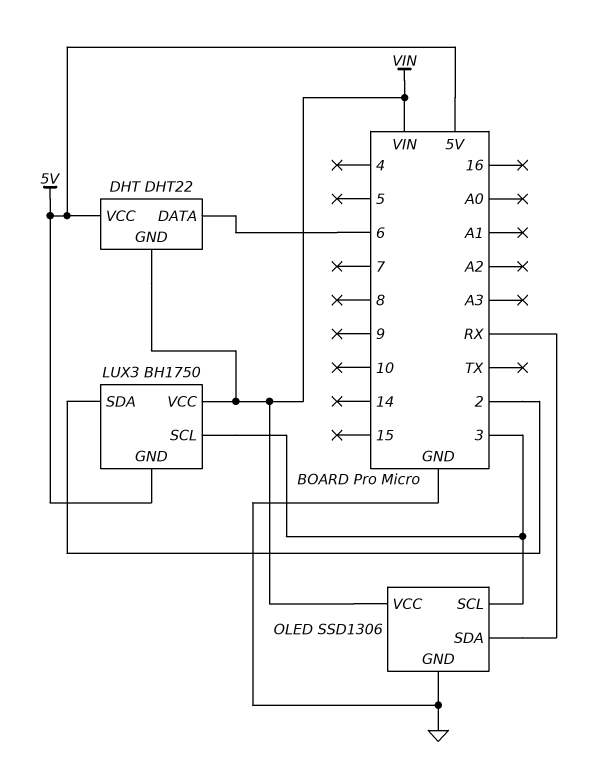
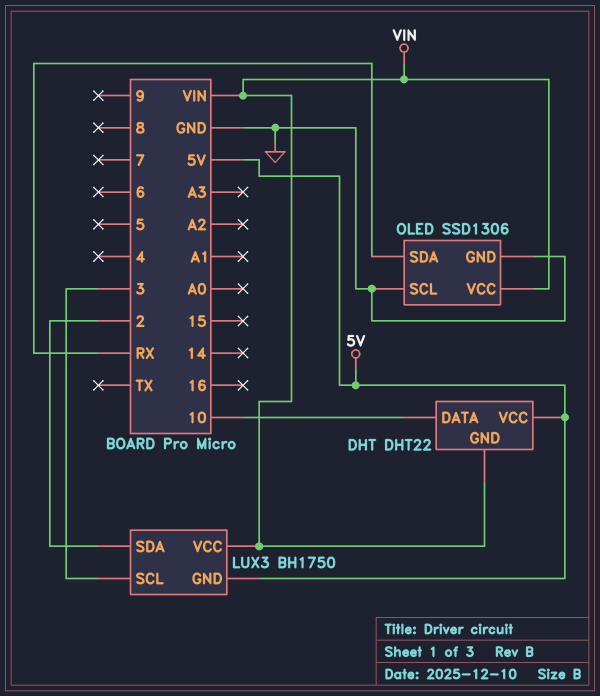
DHT pin DATA: 6 -> 10
OLED pin SCL: 3 -> GND

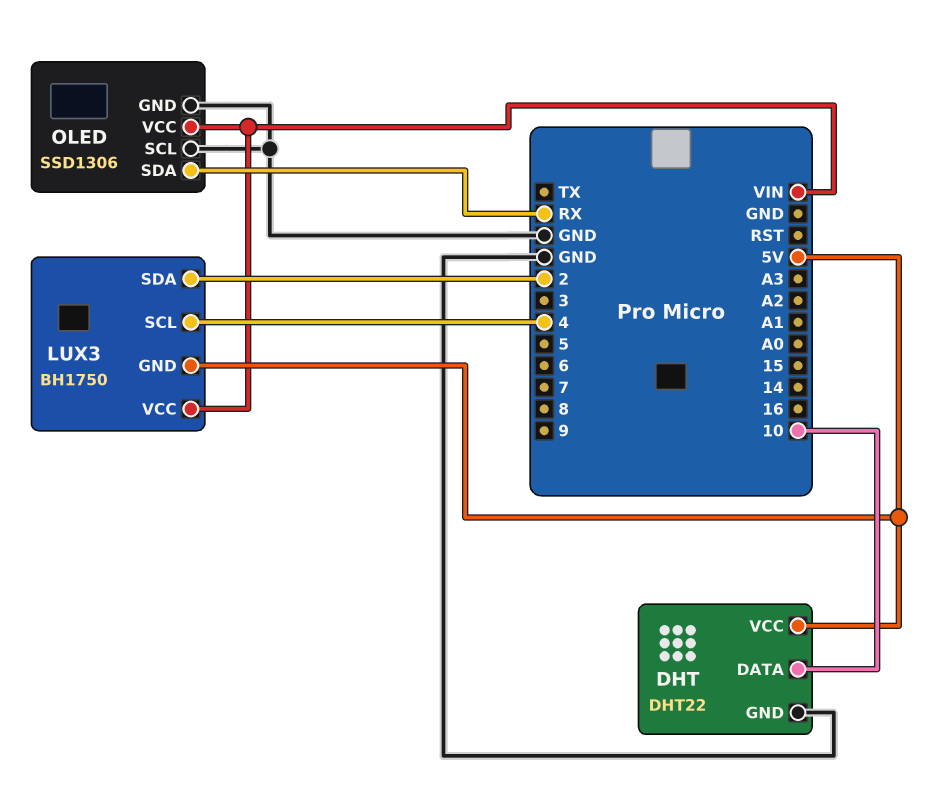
DHT pin GND: VIN -> GND
LUX3 pin SCL: 3 -> 4

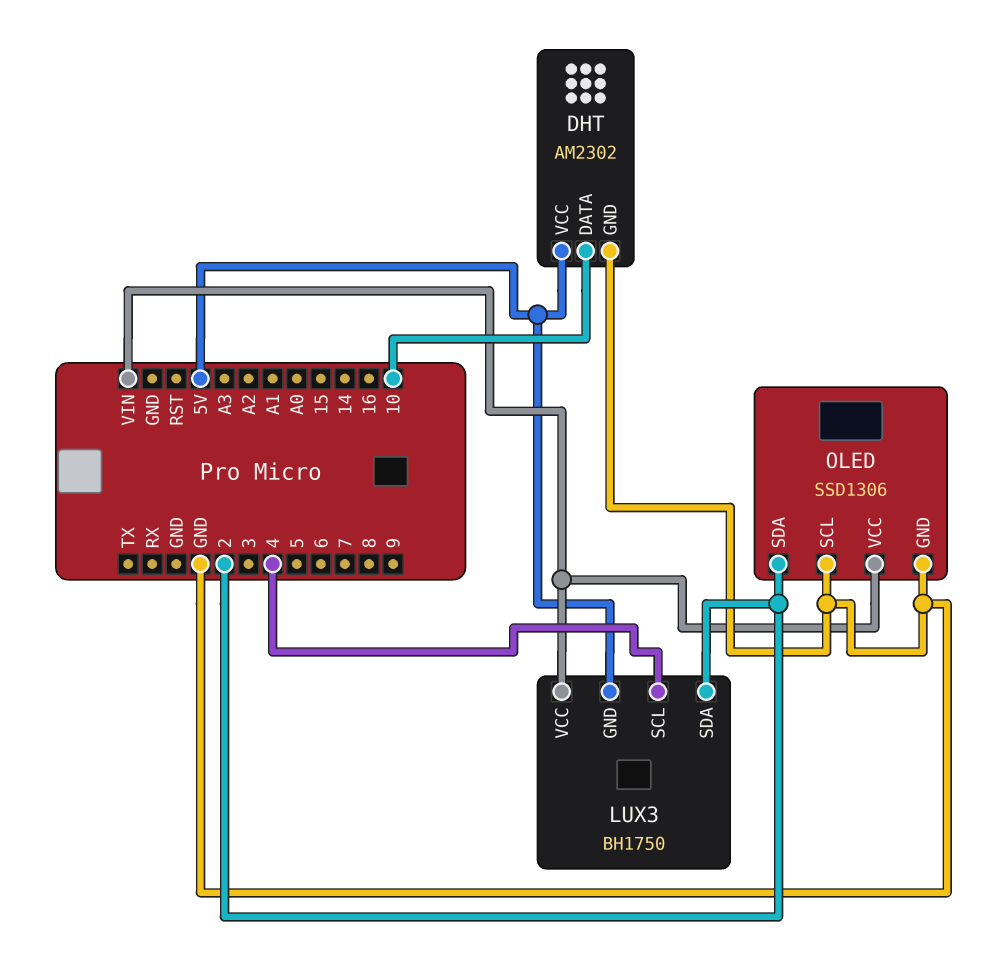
DHT: DHT22 -> AM2302
OLED pin SDA: RX -> 2

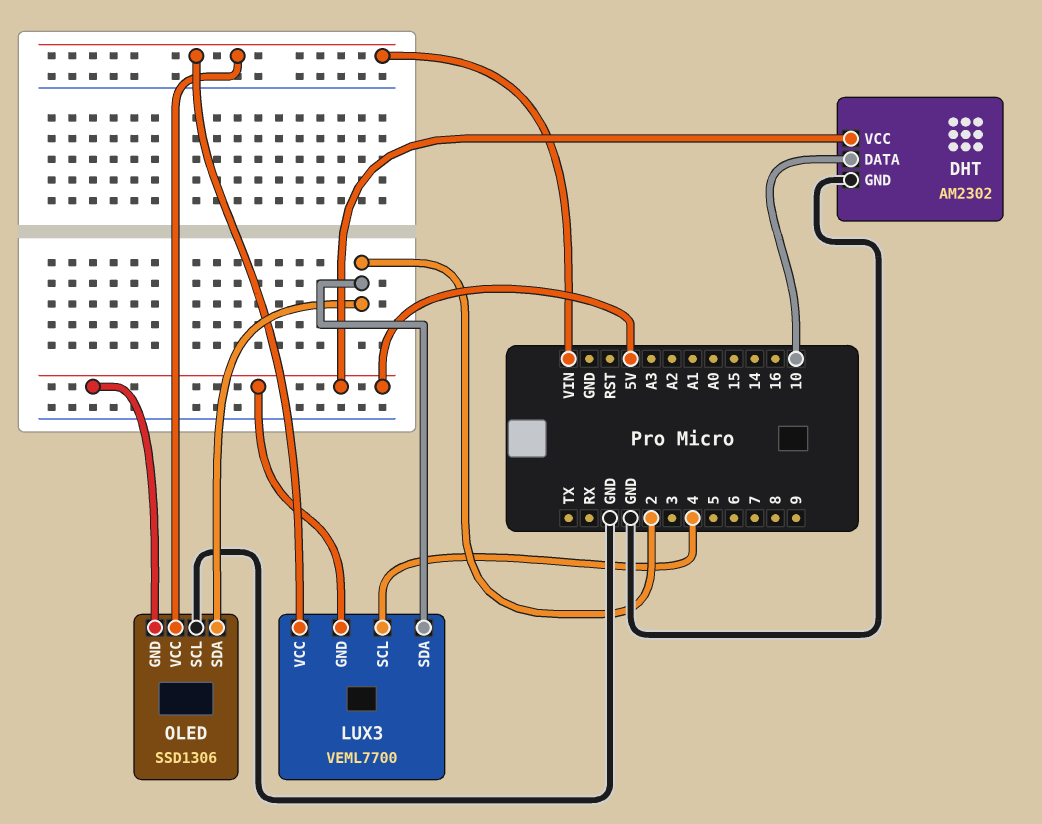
LUX3: BH1750 -> VEML7700
OLED pin GND: GND -> 5V

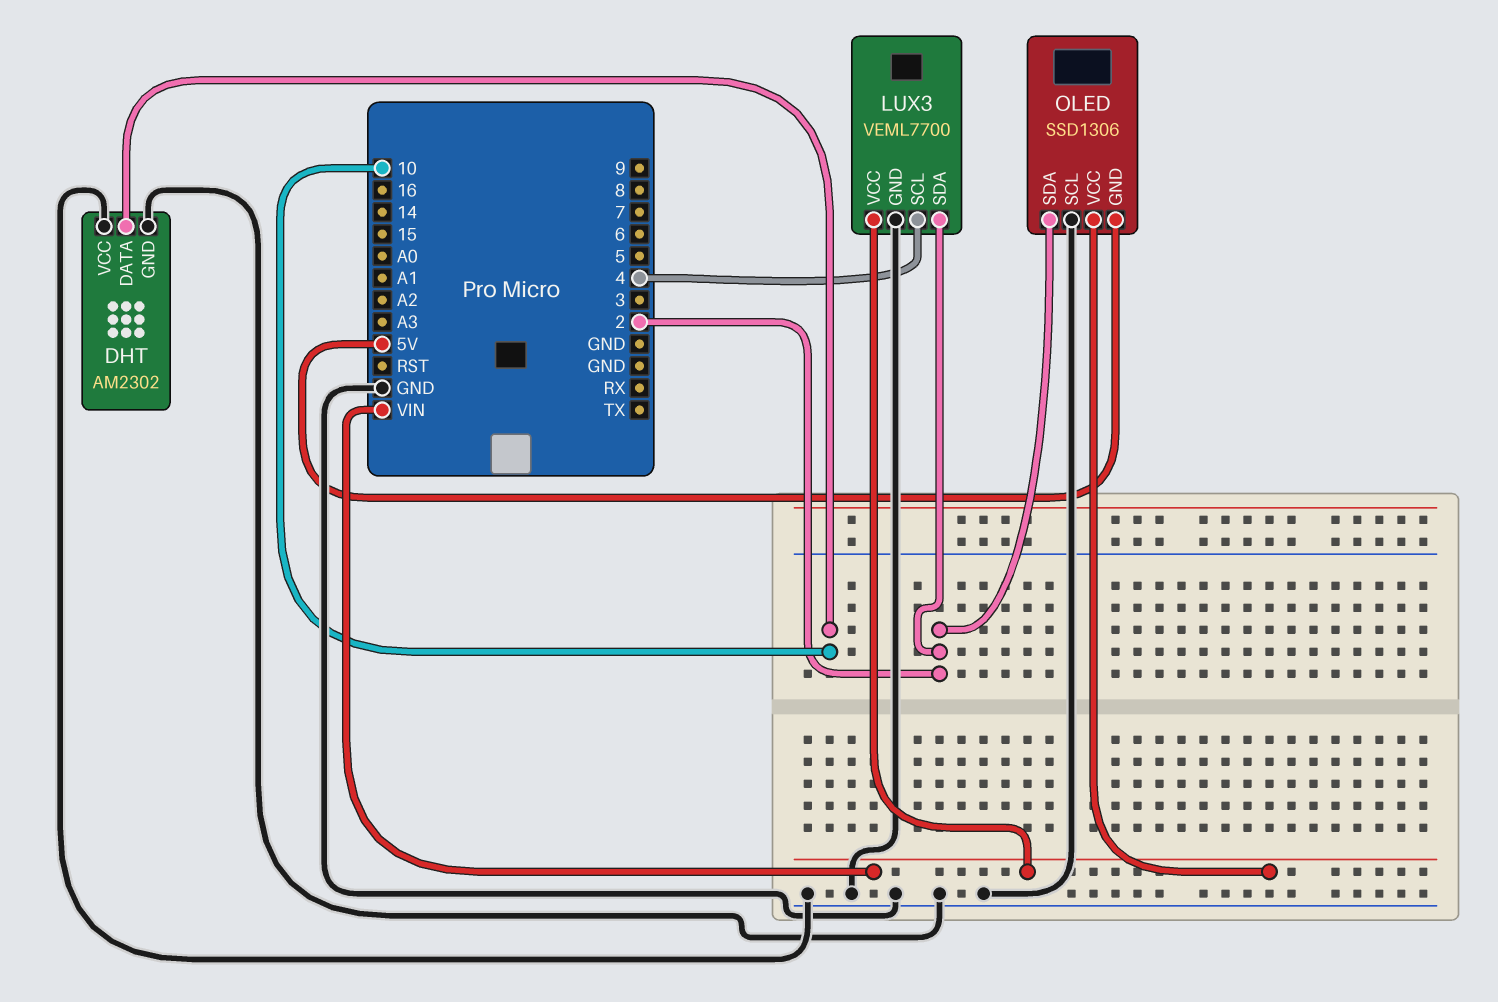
DHT pin VCC: 5V -> GND
LUX3 pin GND: 5V -> GND

